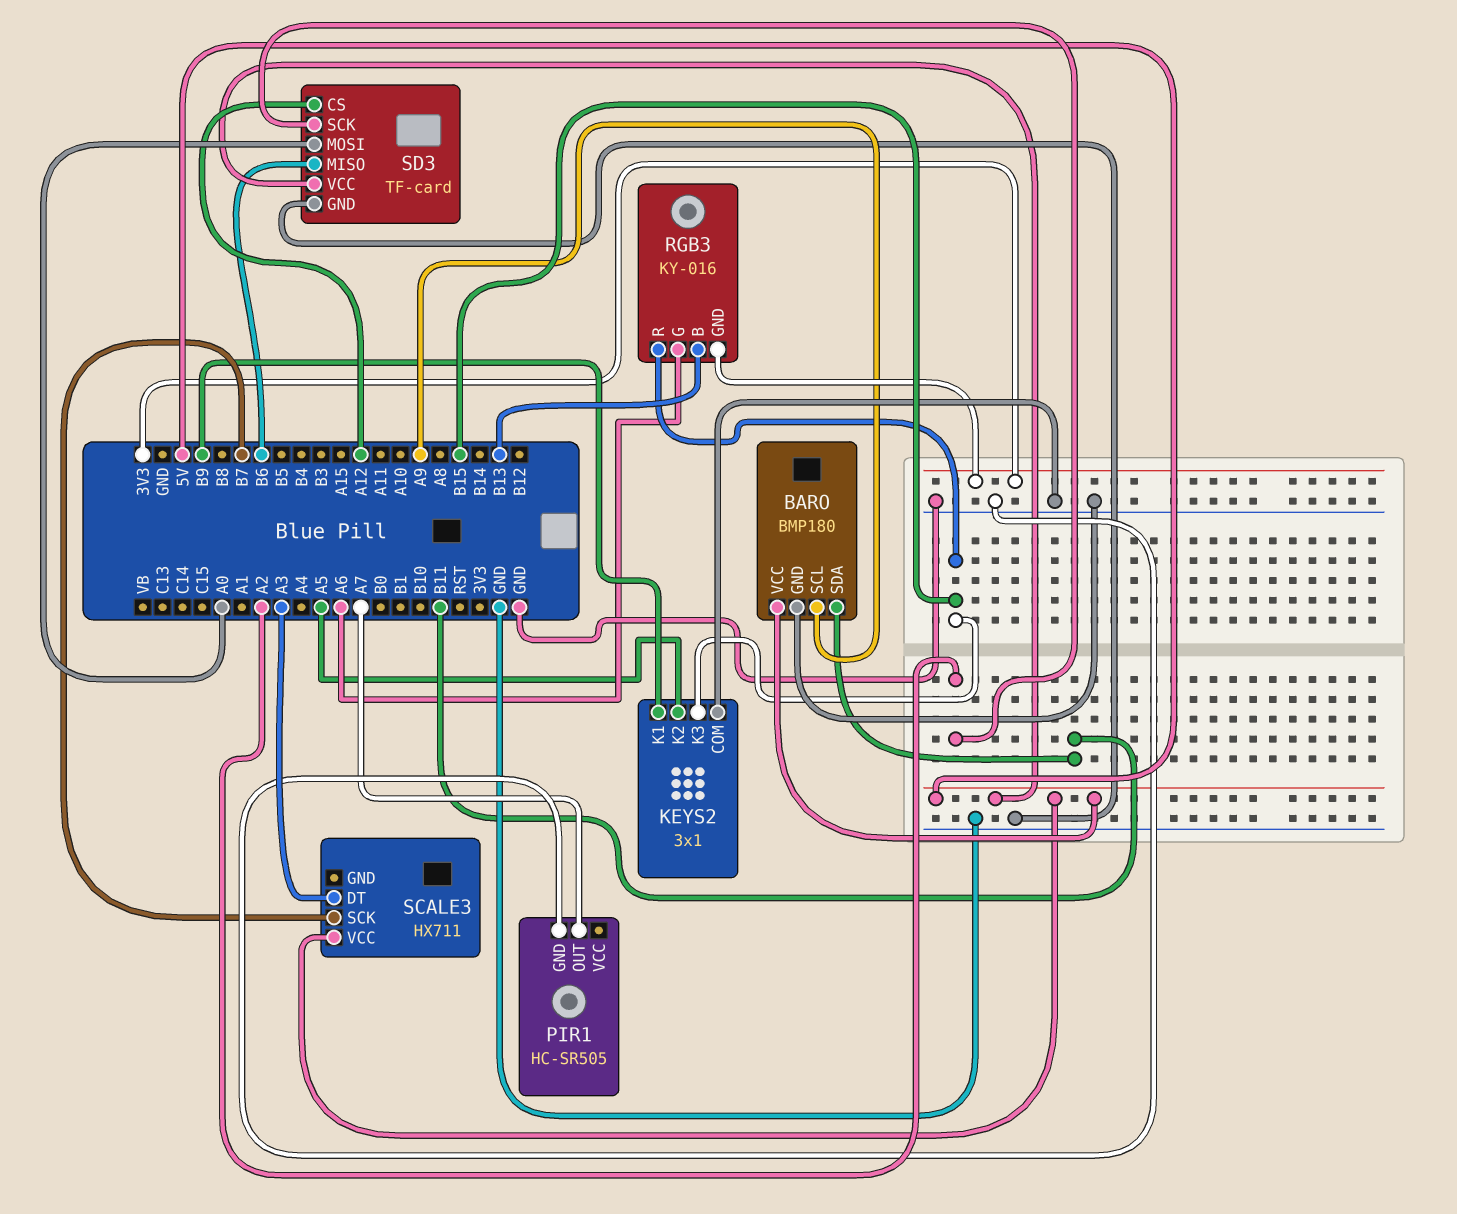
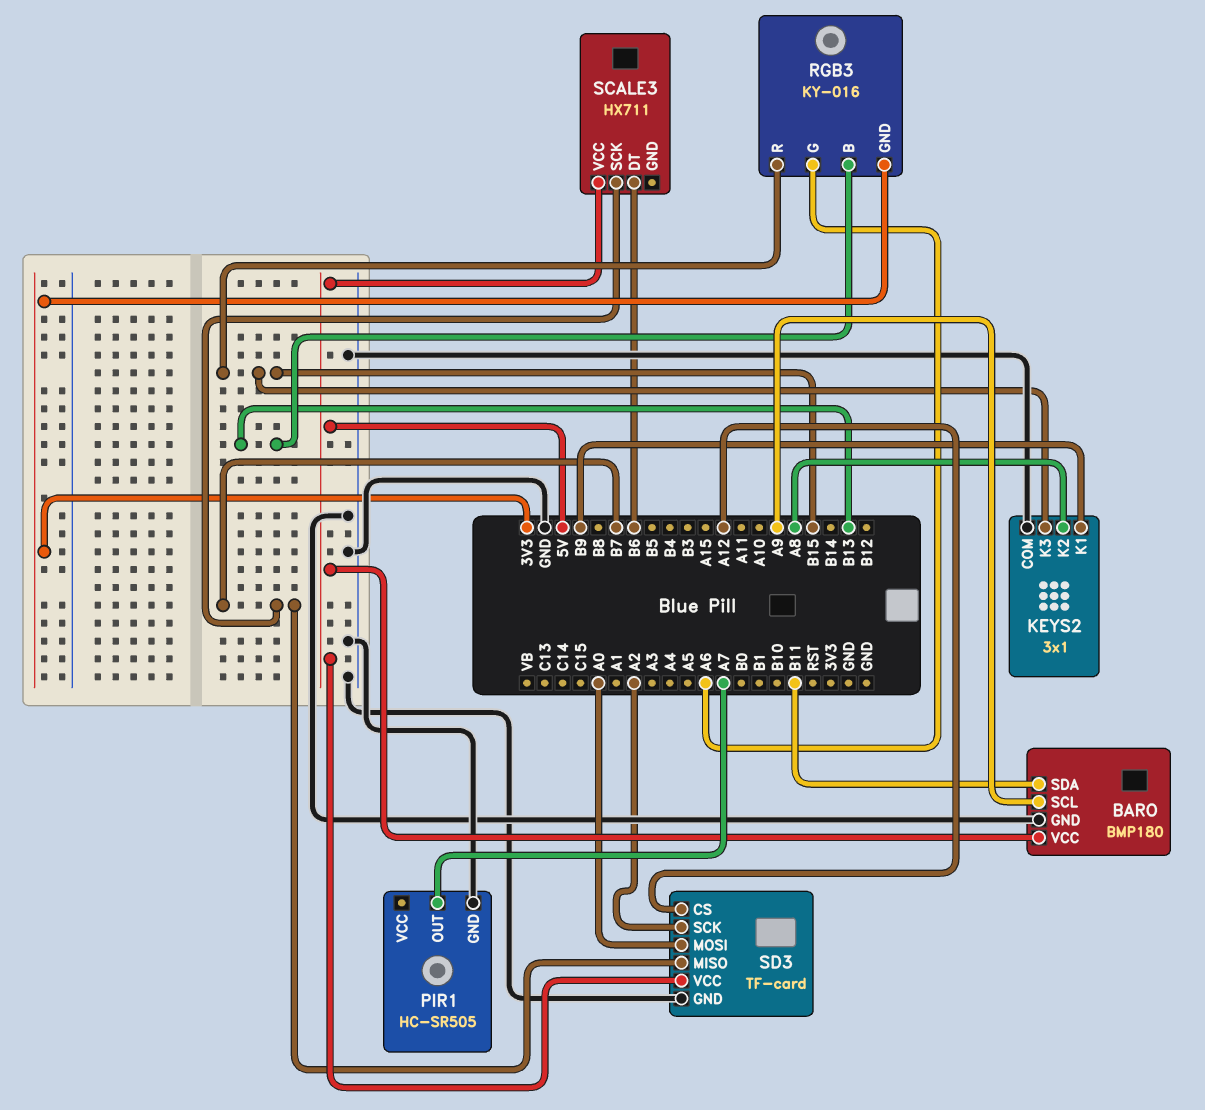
KEYS2 pin K2: A5 -> A8
SCALE3 pin DT: A3 -> B6
SD3 pin MISO: B6 -> B7

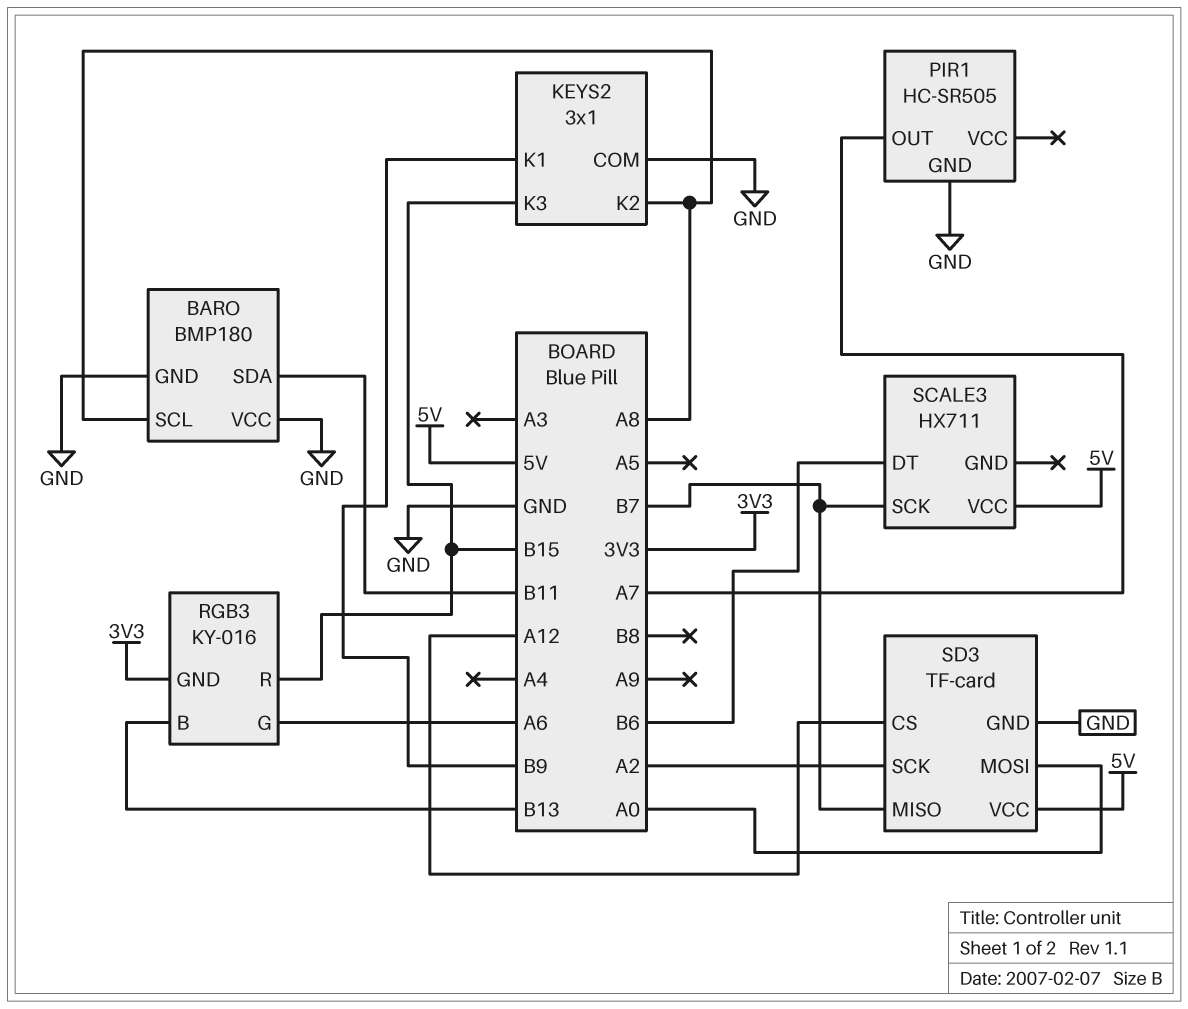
BARO pin SCL: A9 -> A8
BARO pin VCC: 5V -> GND

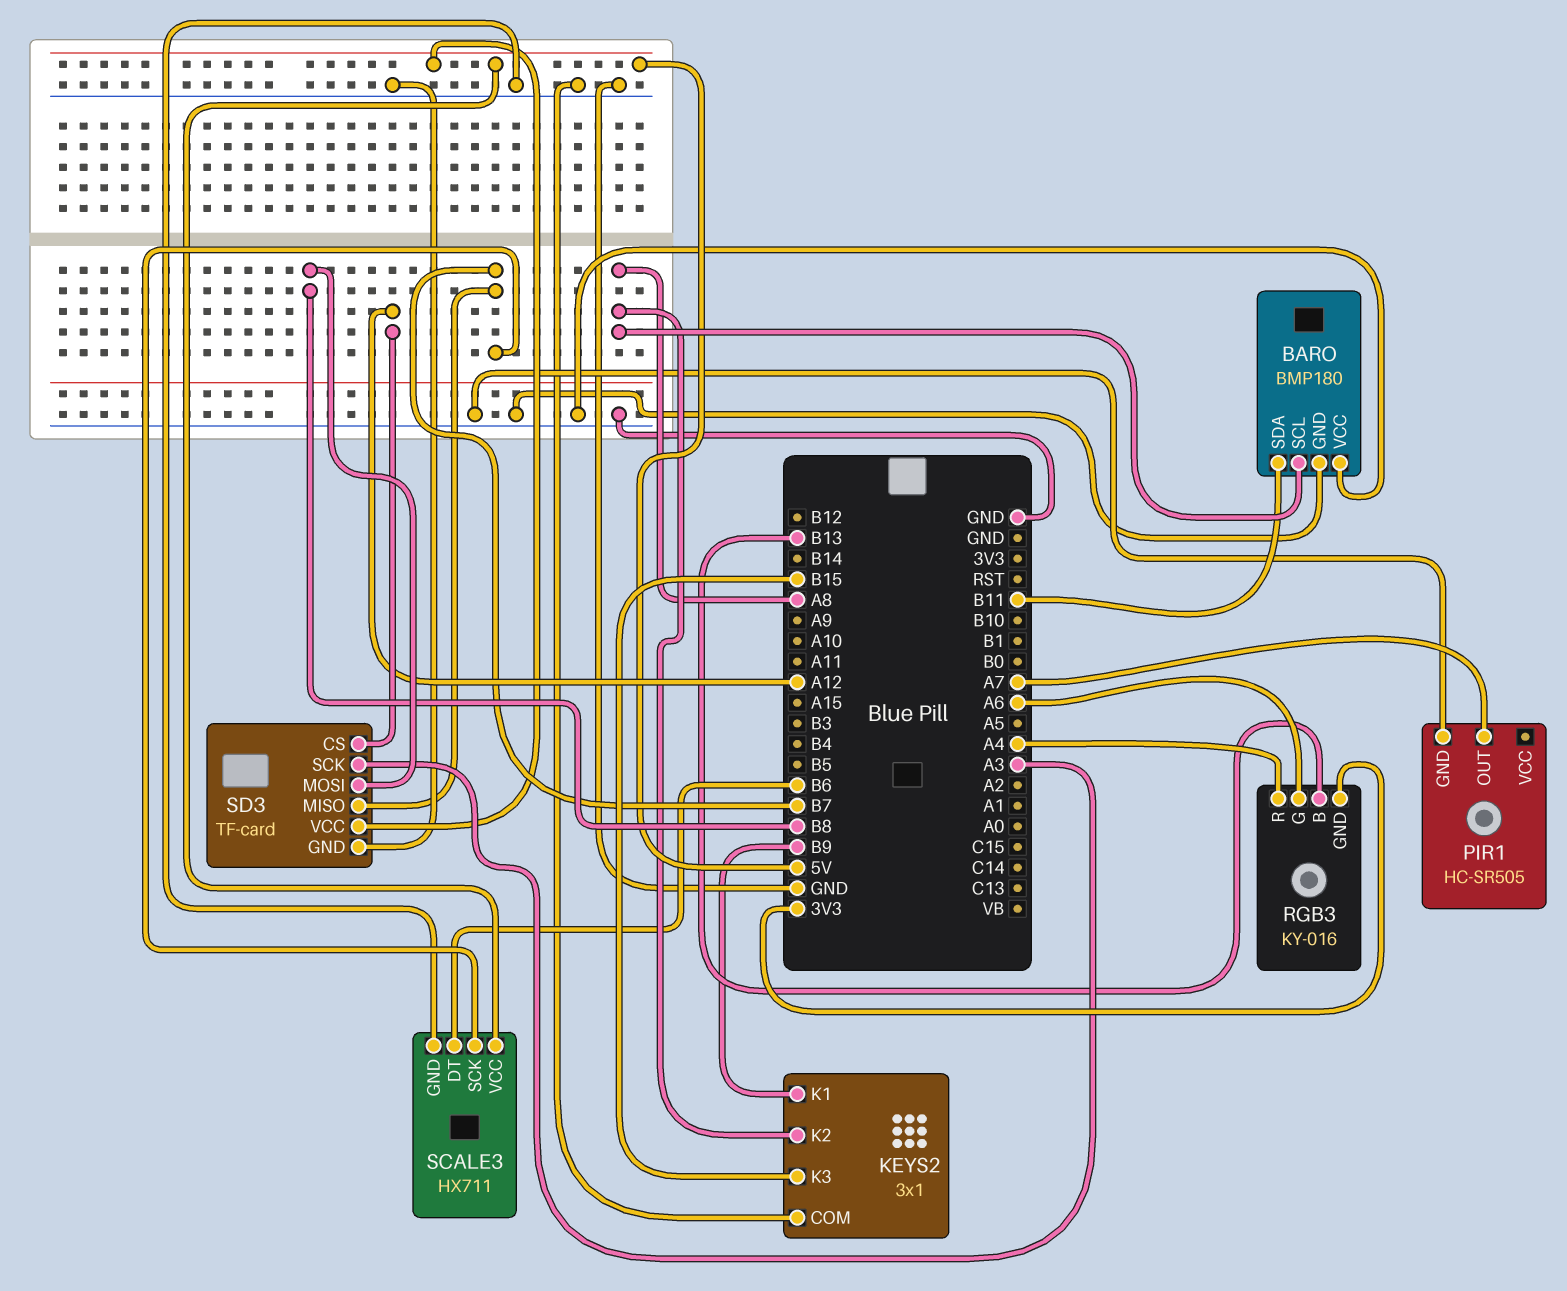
RGB3 pin R: B15 -> A4
SCALE3 pin GND: none -> GND
SD3 pin MOSI: A0 -> B8
SD3 pin SCK: A2 -> A3

